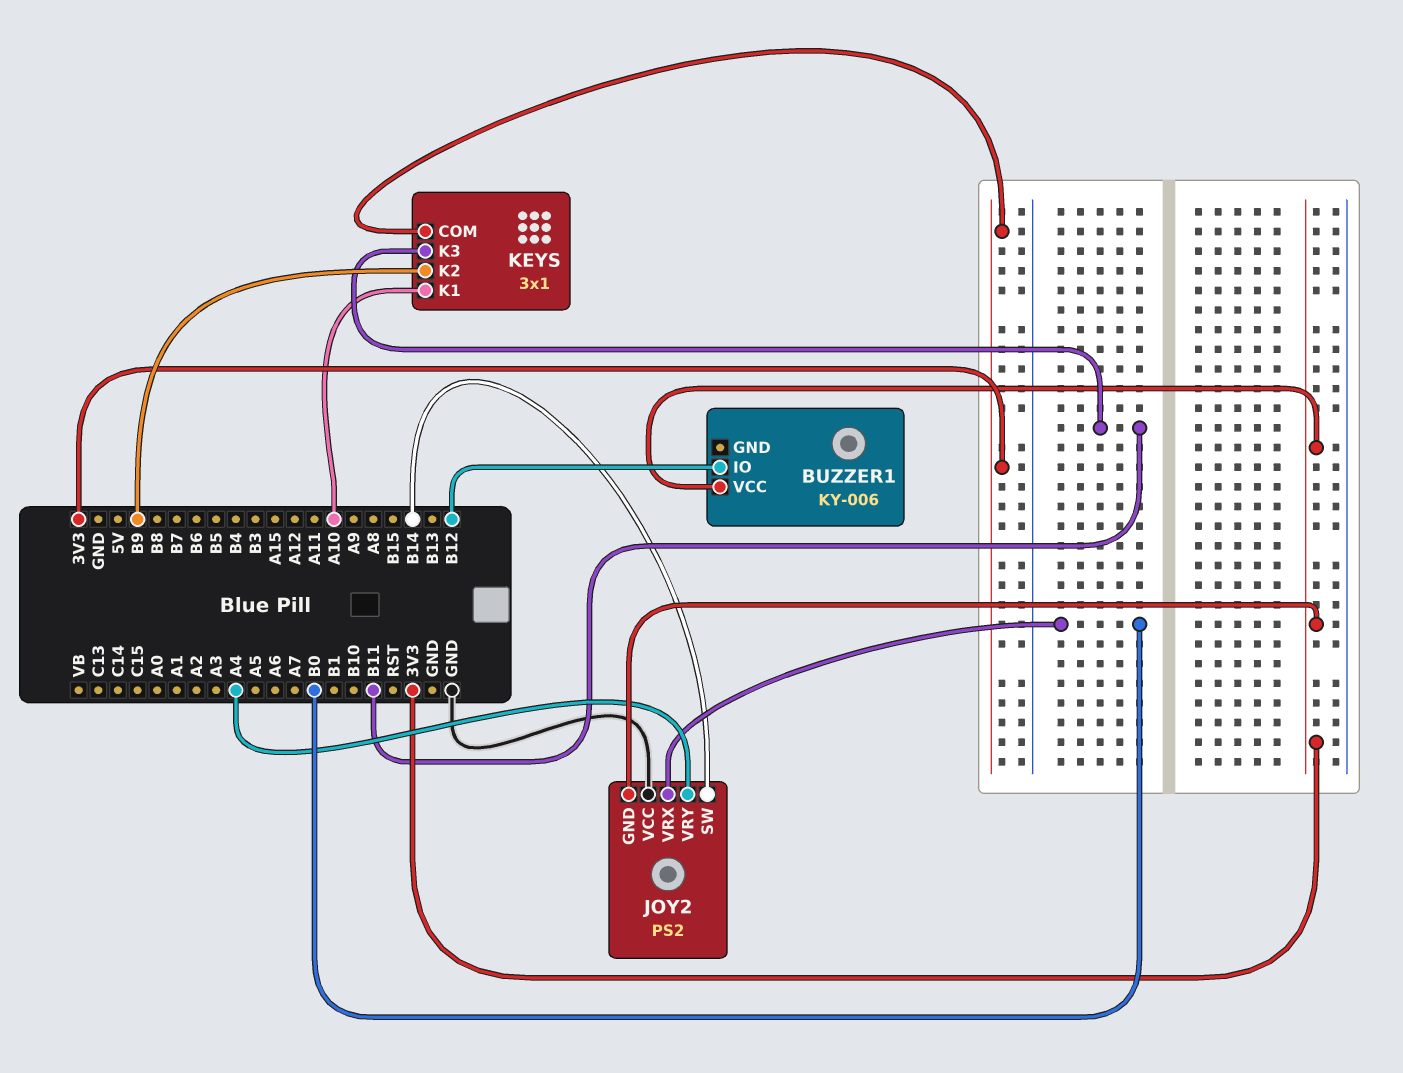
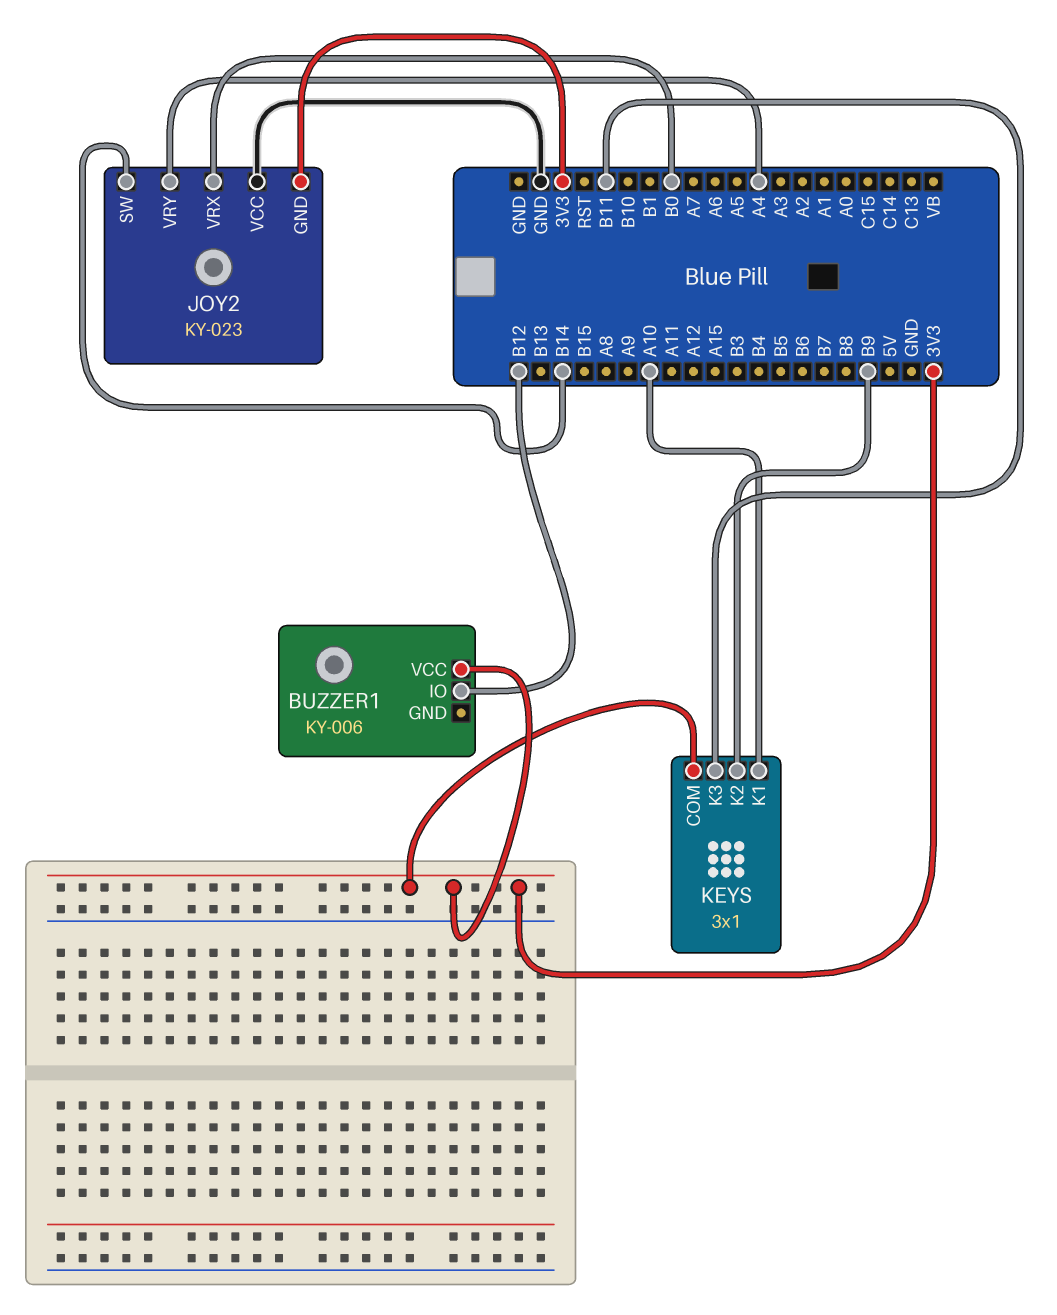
JOY2: PS2 -> KY-023

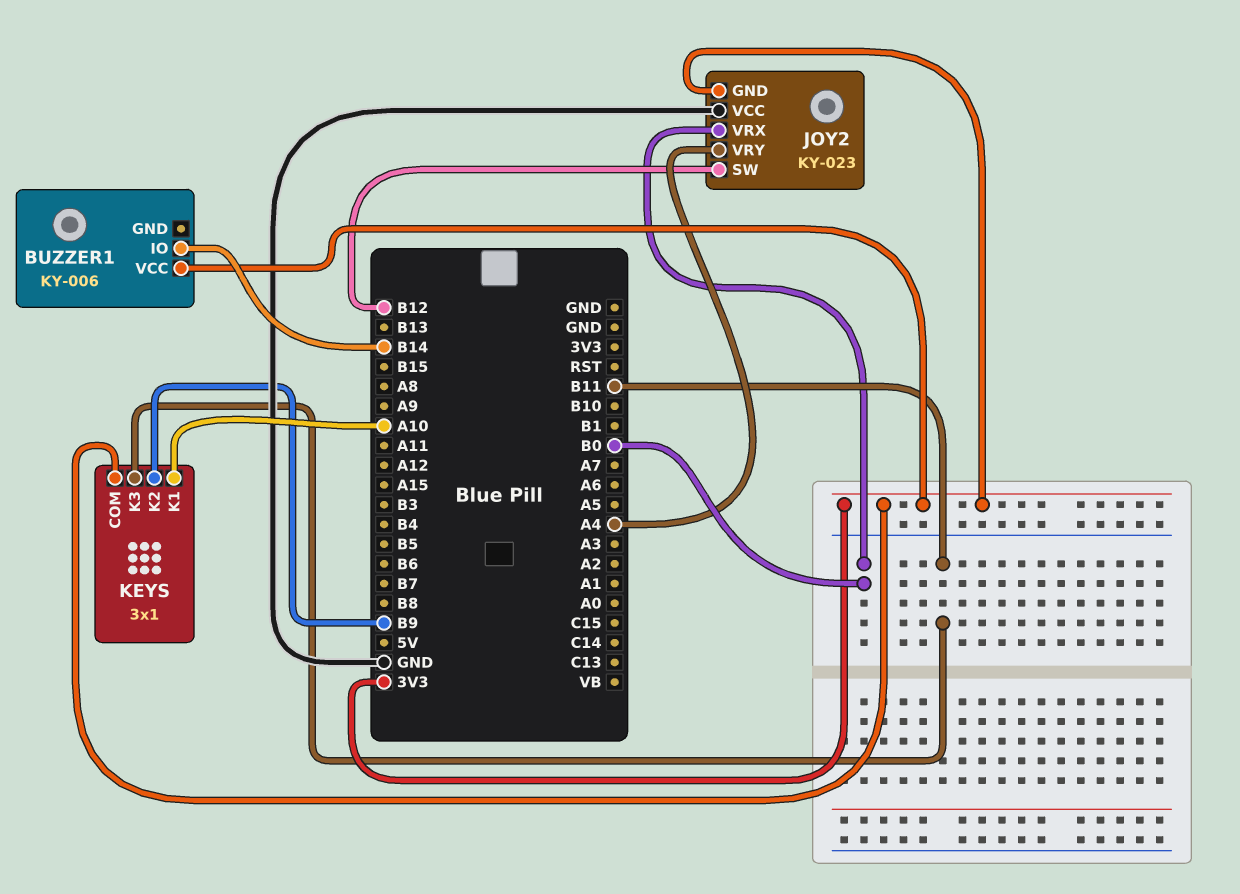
BUZZER1 pin IO: B12 -> B14
JOY2 pin SW: B14 -> B12

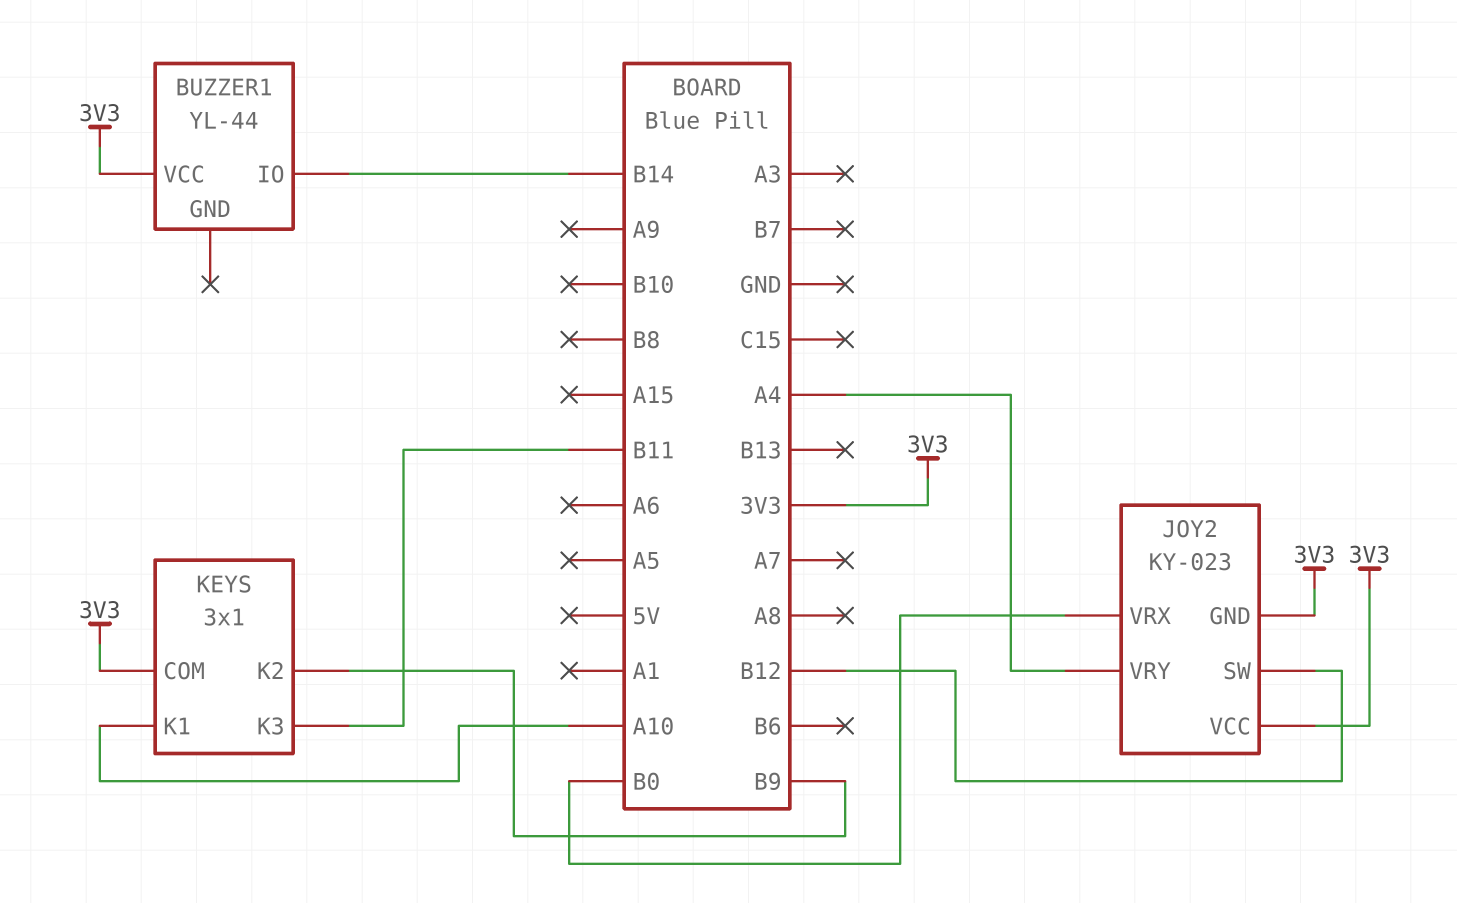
BUZZER1: KY-006 -> YL-44
JOY2 pin VCC: GND -> 3V3

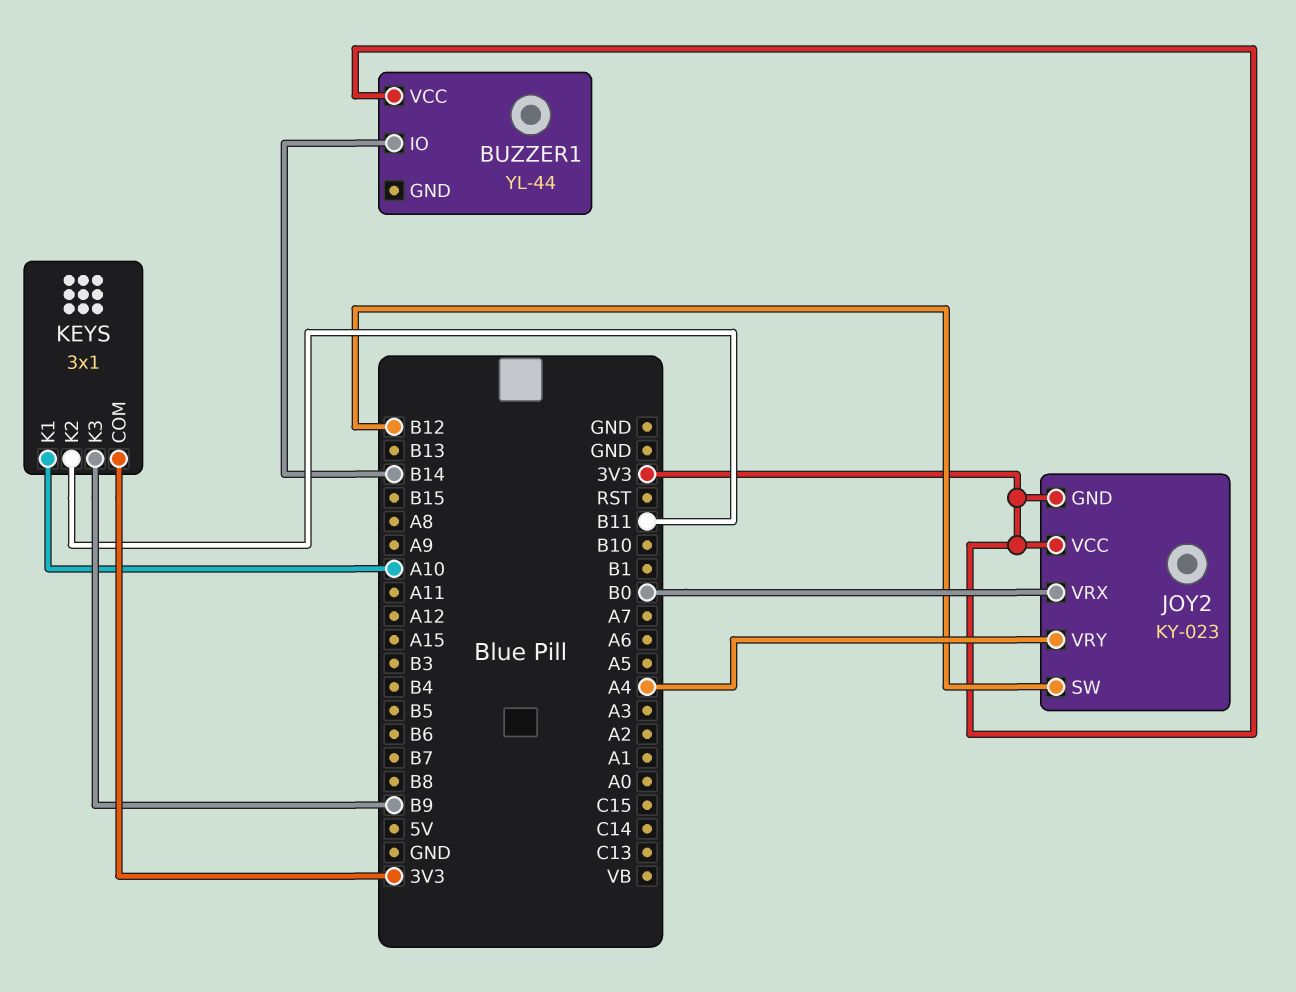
KEYS pin K2: B9 -> B11
KEYS pin K3: B11 -> B9

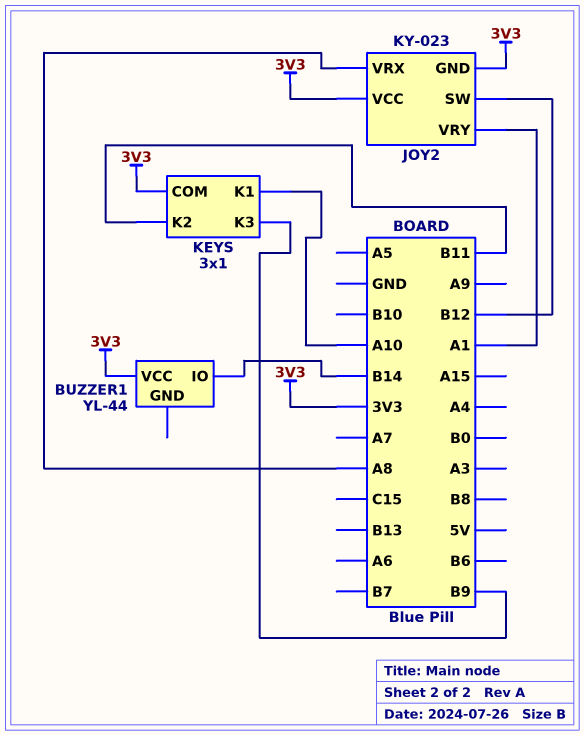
JOY2 pin VRX: B0 -> A8
JOY2 pin VRY: A4 -> A1

